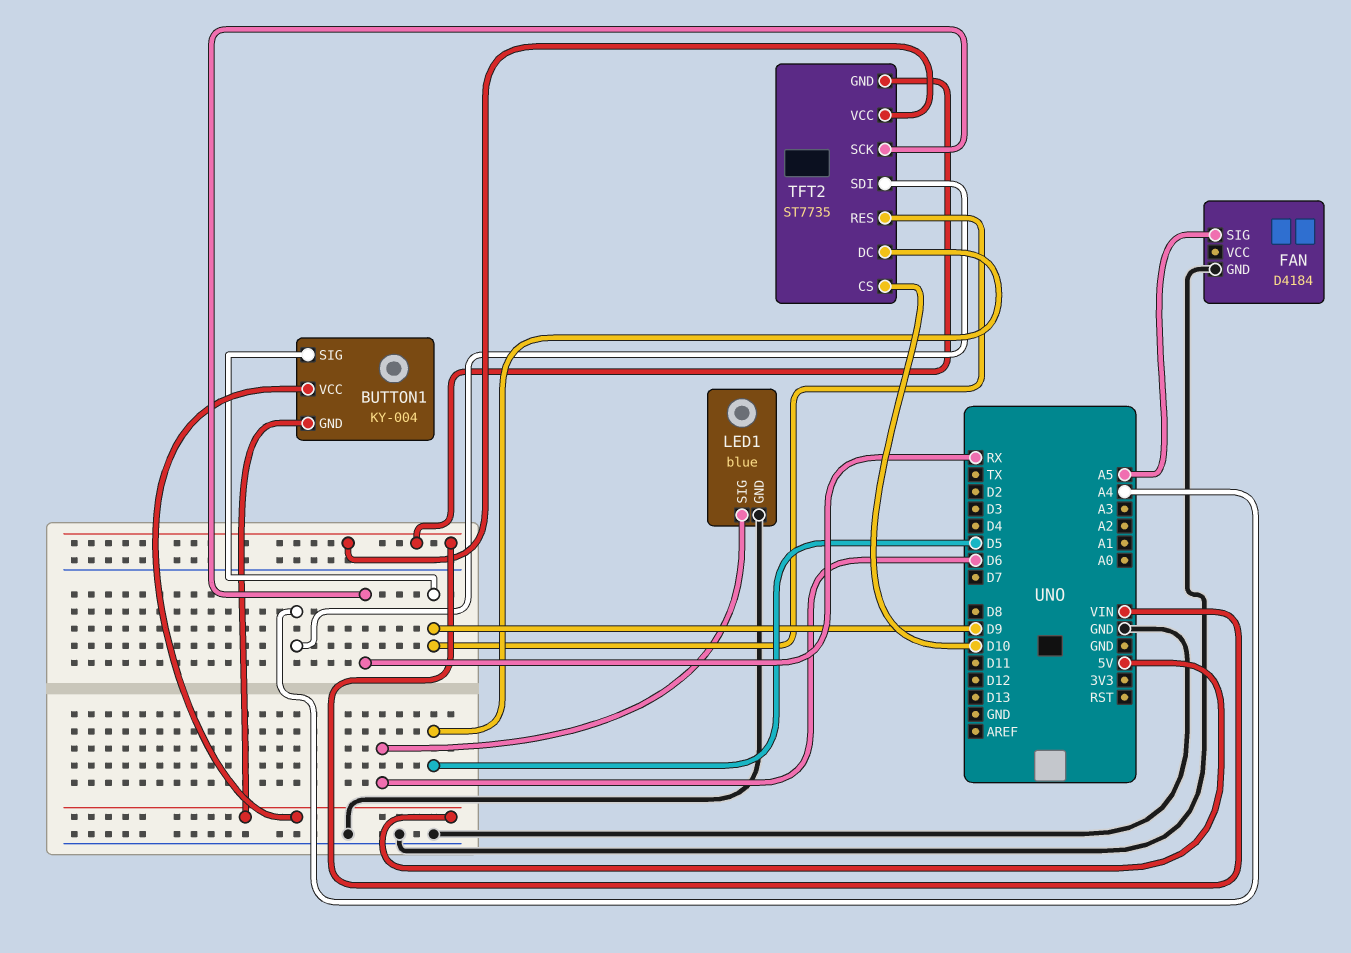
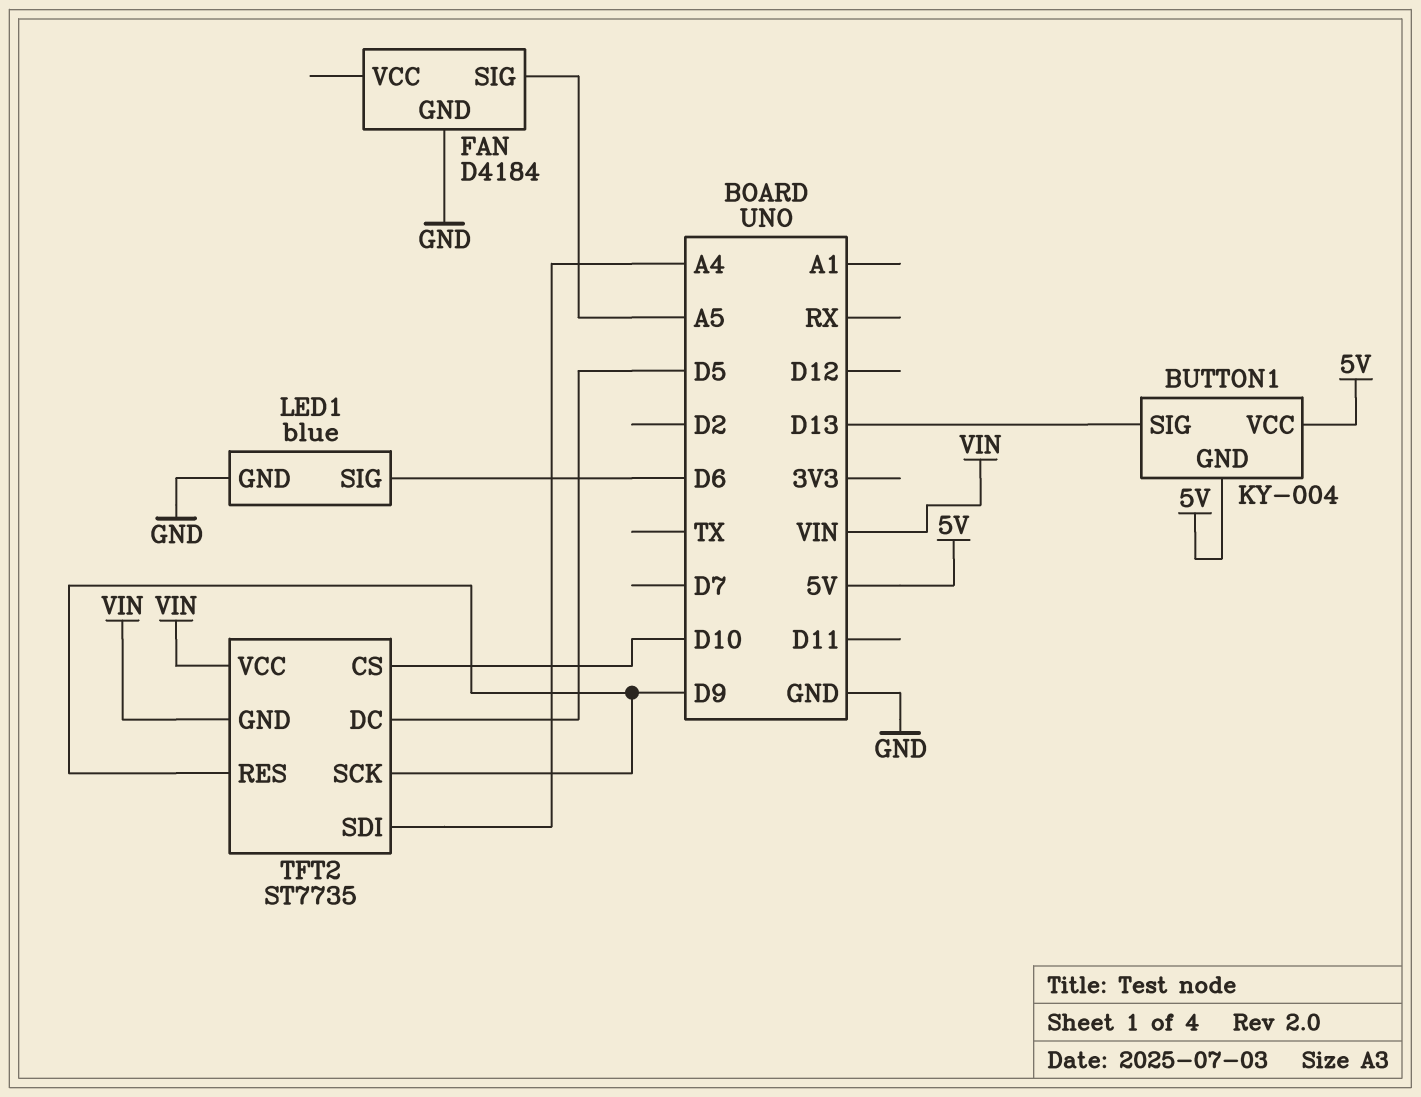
BUTTON1 pin SIG: D9 -> D13
TFT2 pin SCK: RX -> D9

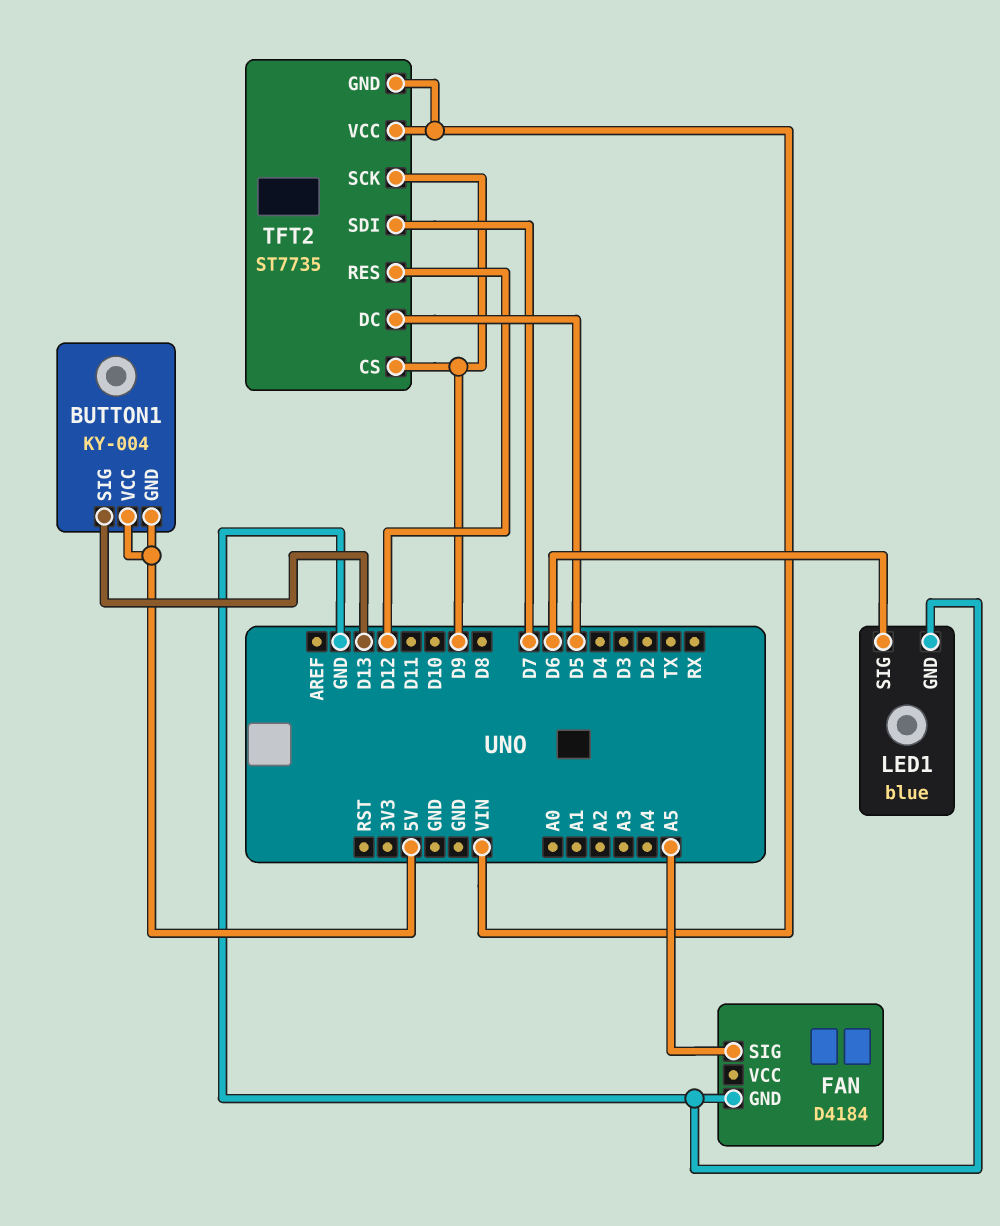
TFT2 pin CS: D10 -> D9
TFT2 pin RES: D9 -> D12
TFT2 pin SDI: A4 -> D7

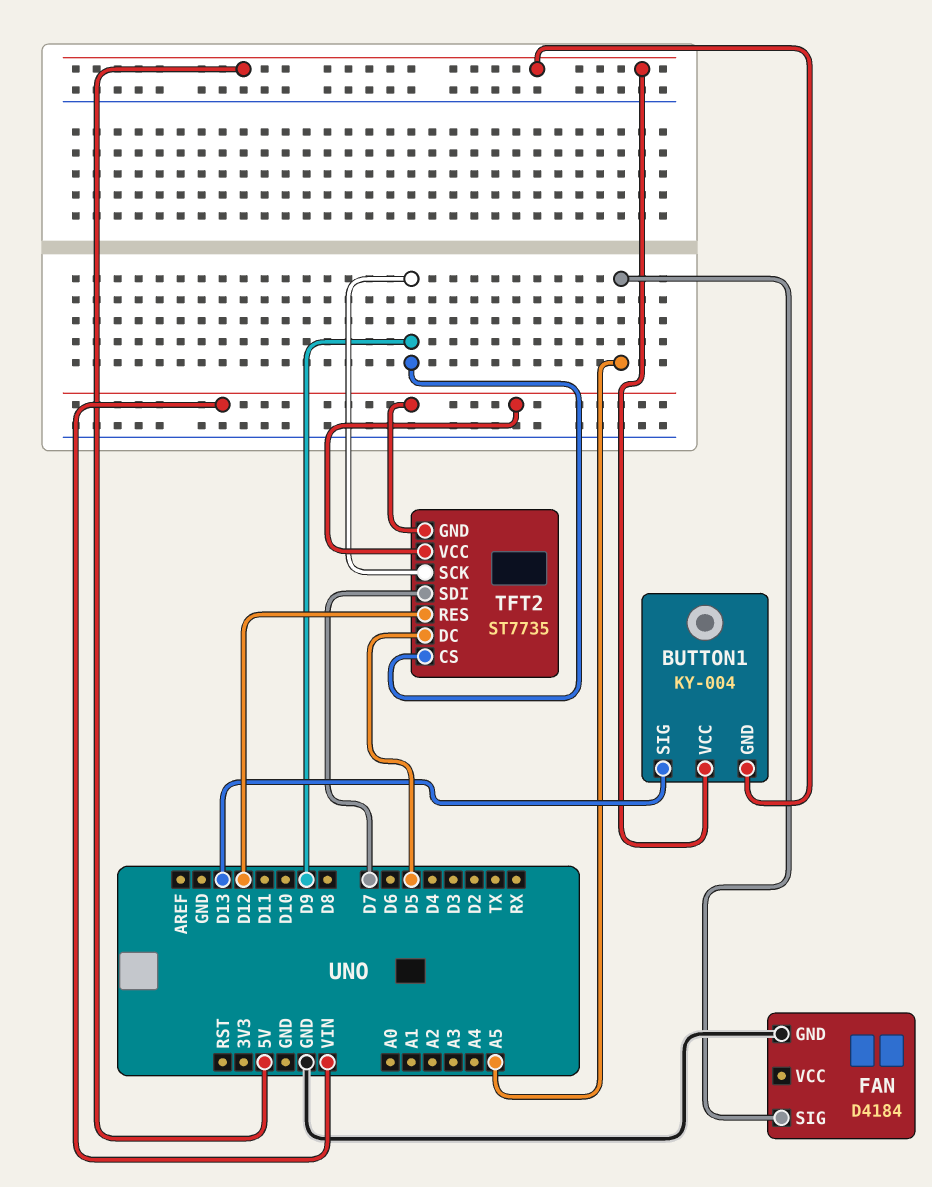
LED1: blue -> none
LED1 pin GND: GND -> none
LED1 pin SIG: D6 -> none

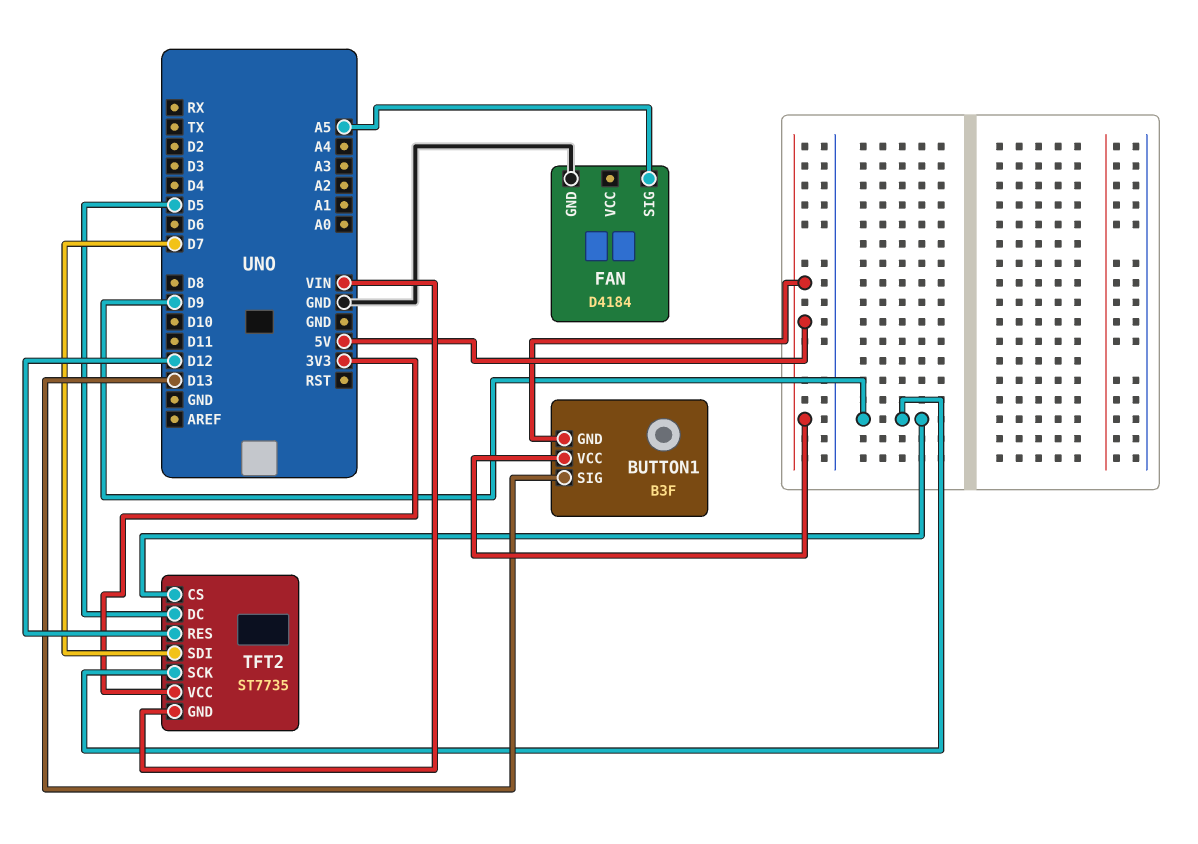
BUTTON1: KY-004 -> B3F
TFT2 pin VCC: VIN -> 3V3

